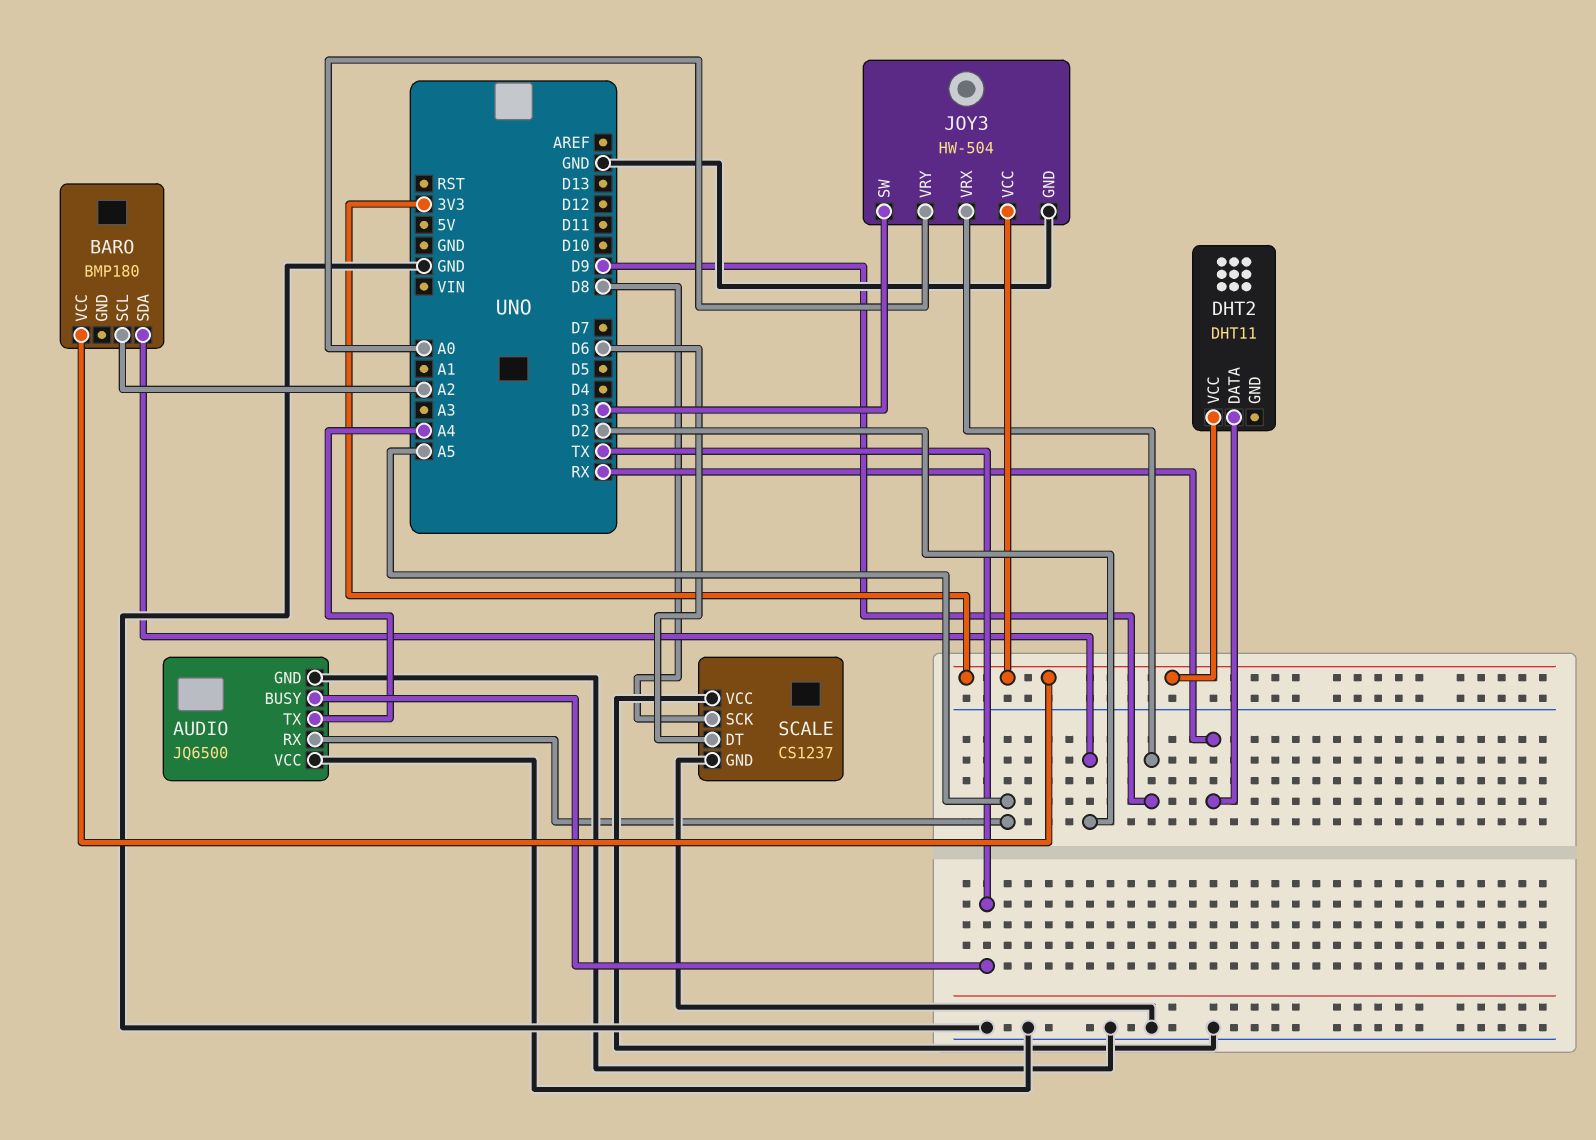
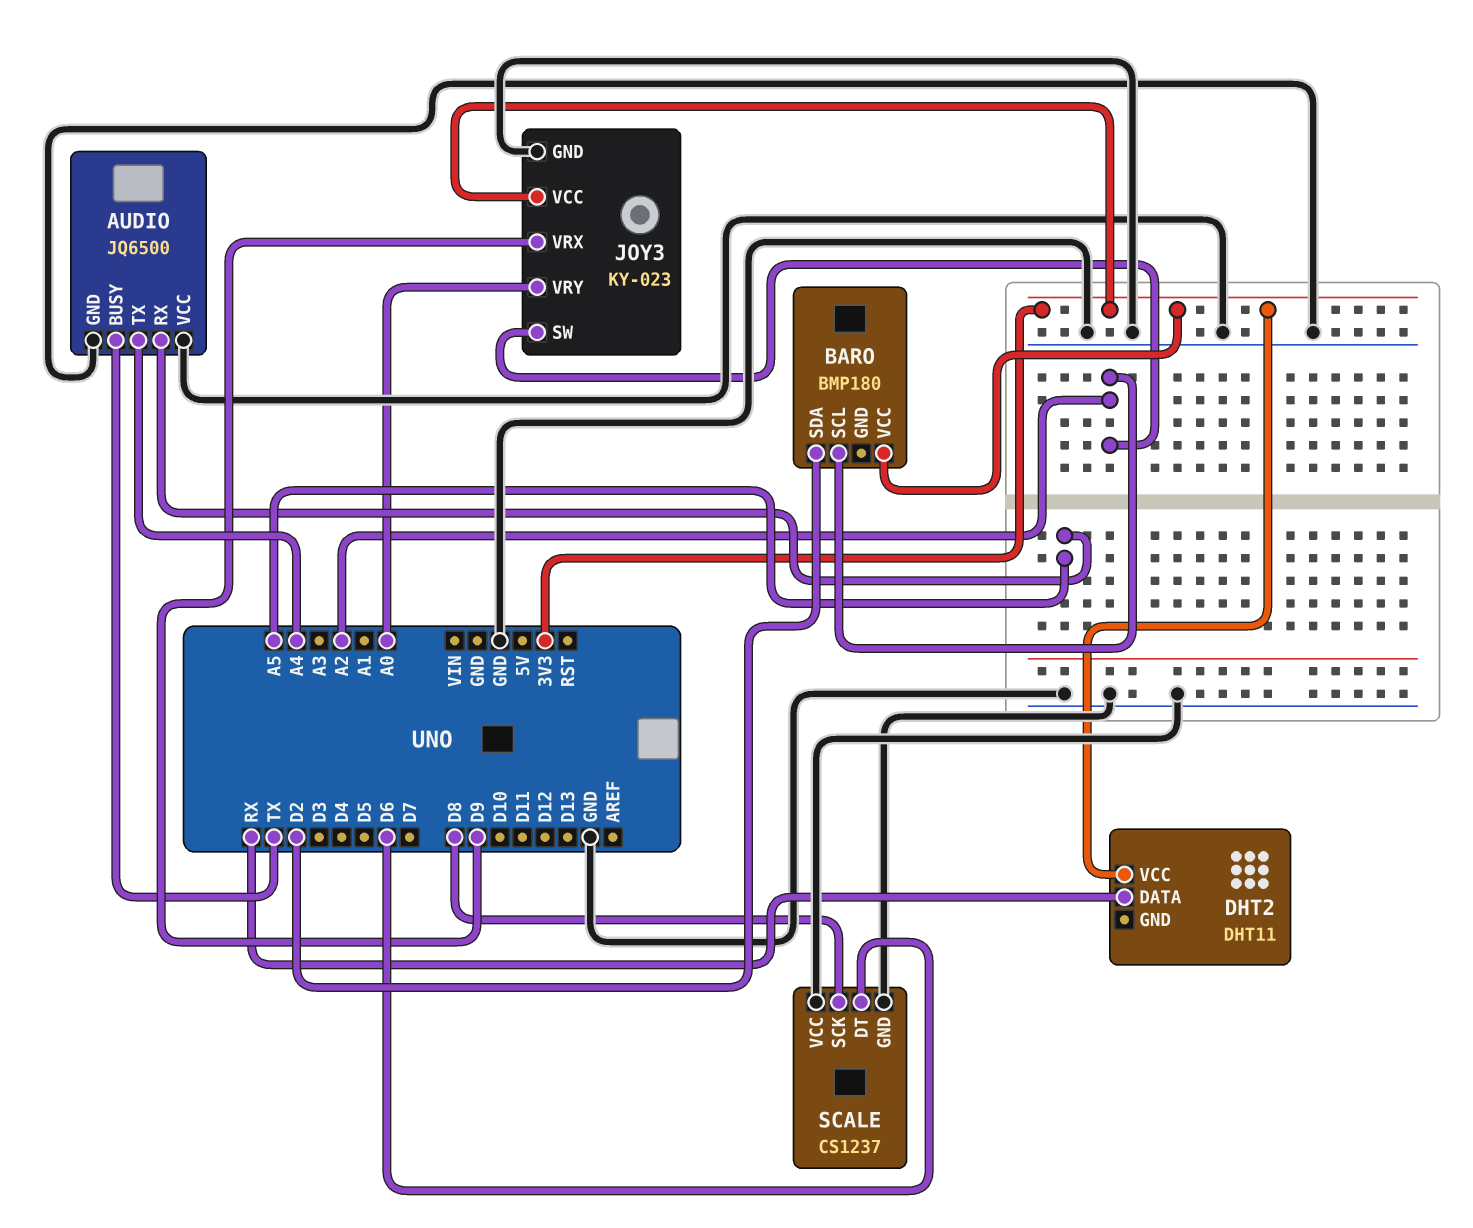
JOY3: HW-504 -> KY-023
JOY3 pin SW: D3 -> A2

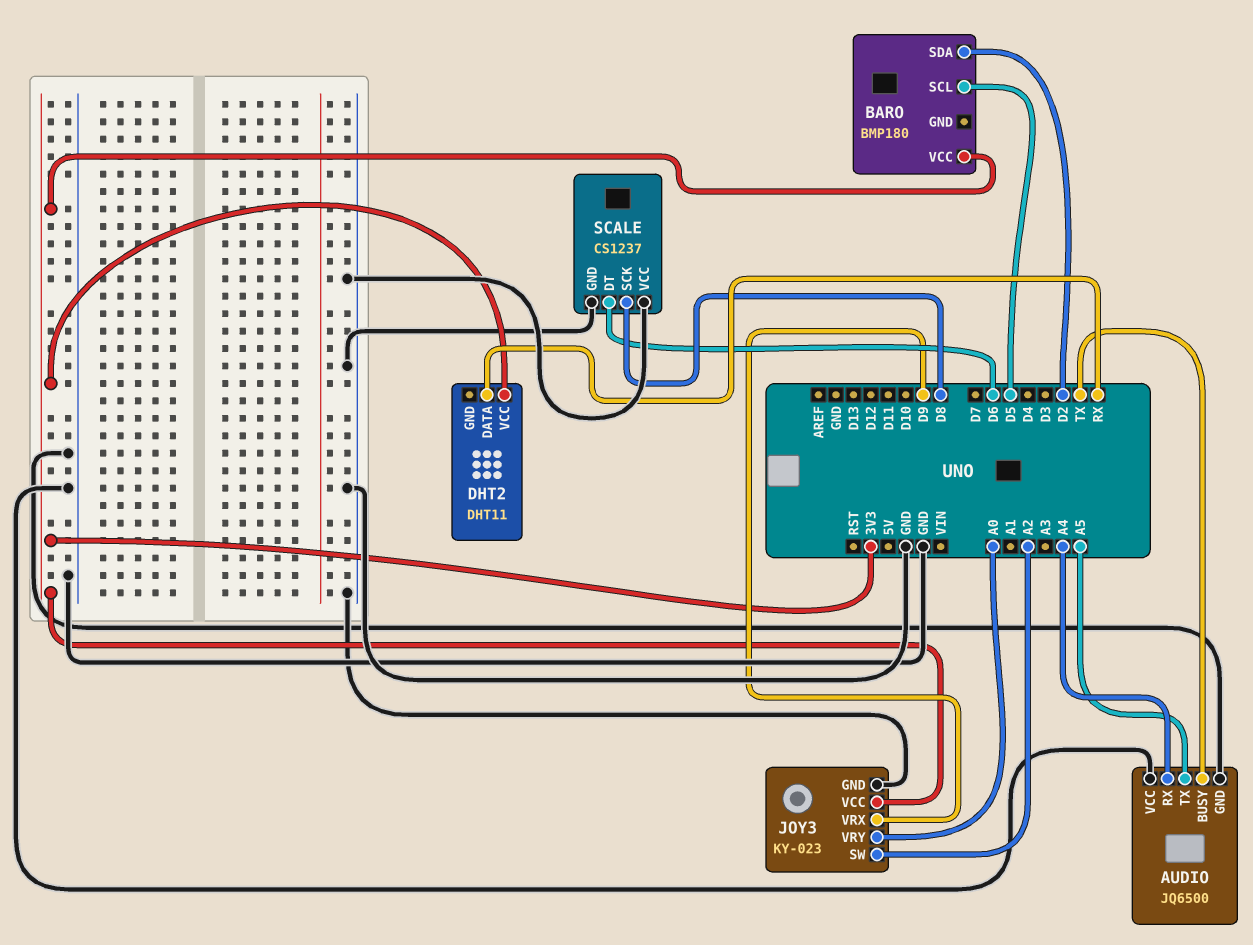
AUDIO pin RX: A5 -> A4
AUDIO pin TX: A4 -> A5
BARO pin SCL: A2 -> D5

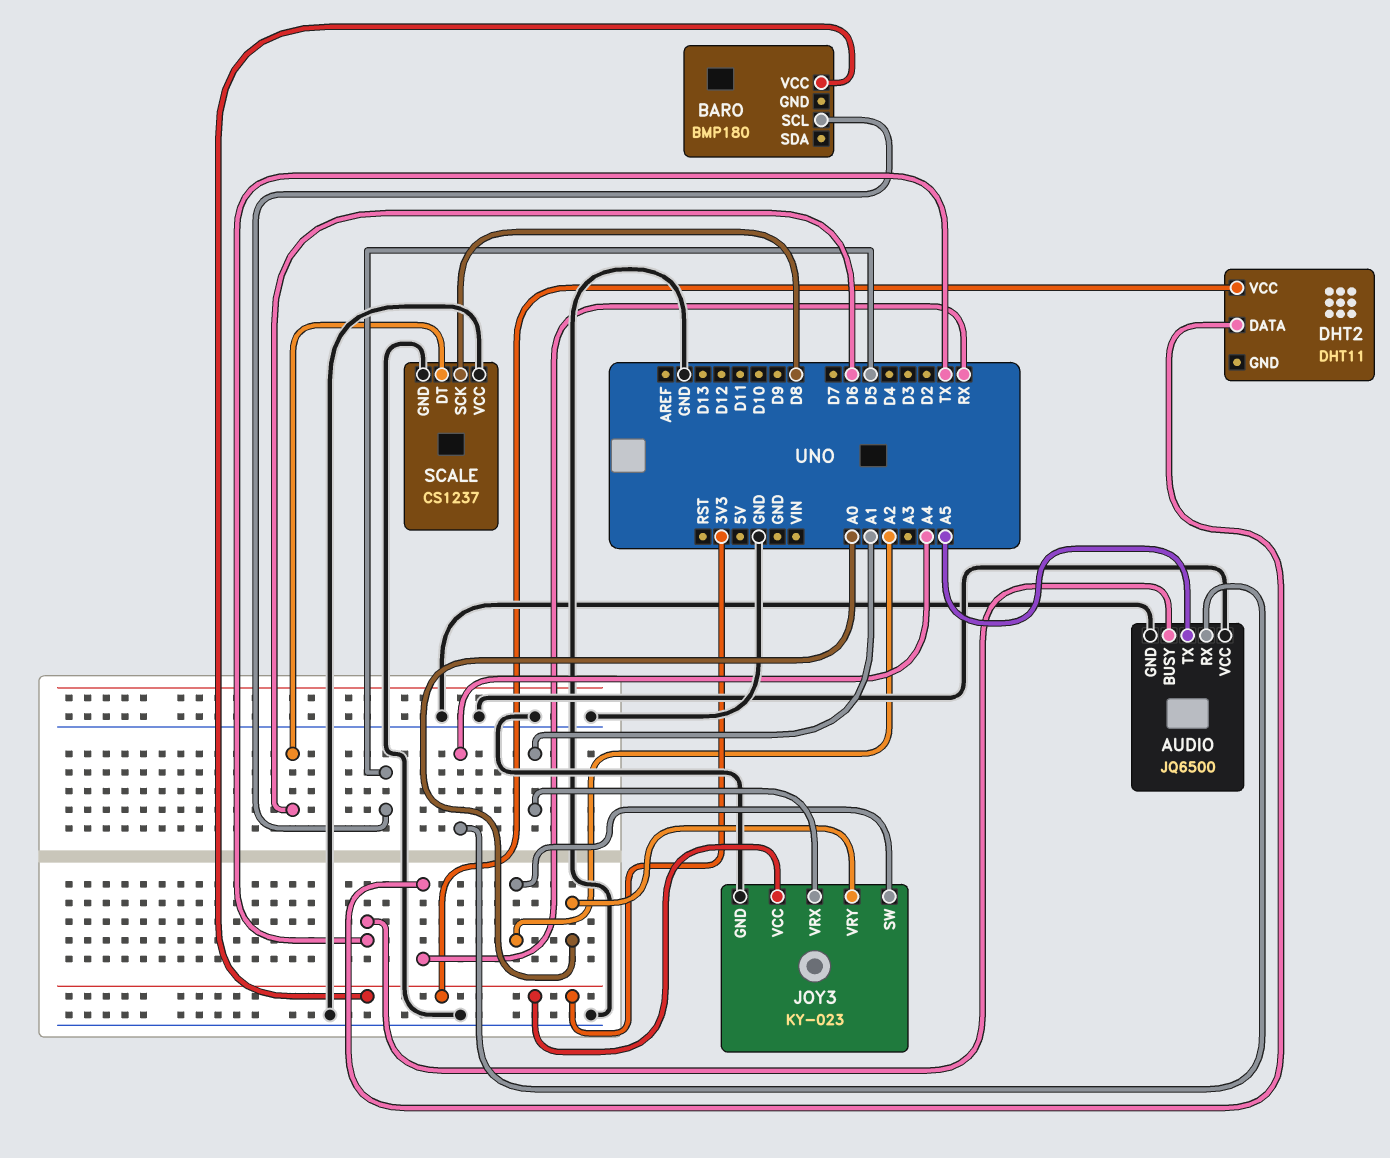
BARO pin SDA: D2 -> none
JOY3 pin VRX: D9 -> A1

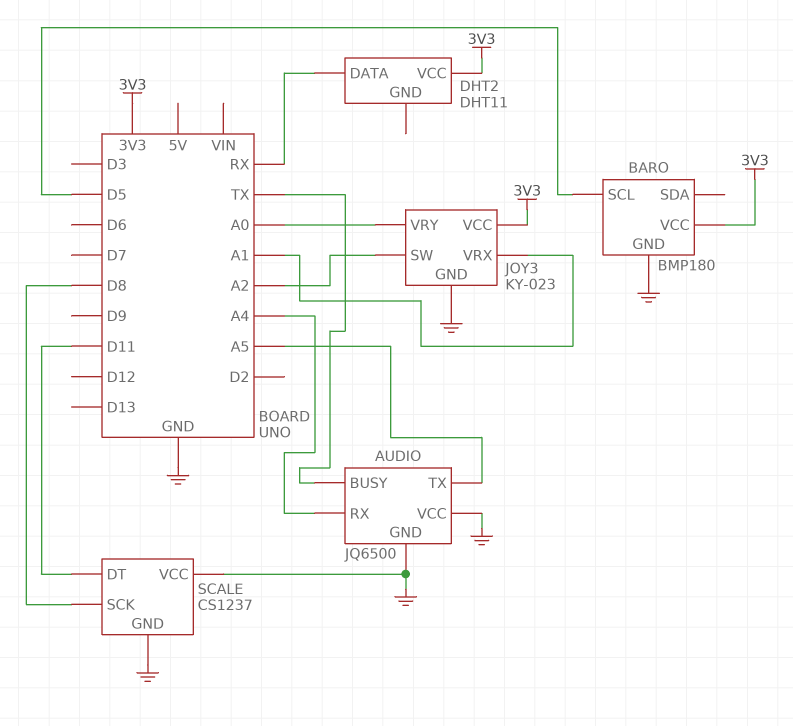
BARO pin GND: none -> GND
SCALE pin DT: D6 -> D11

